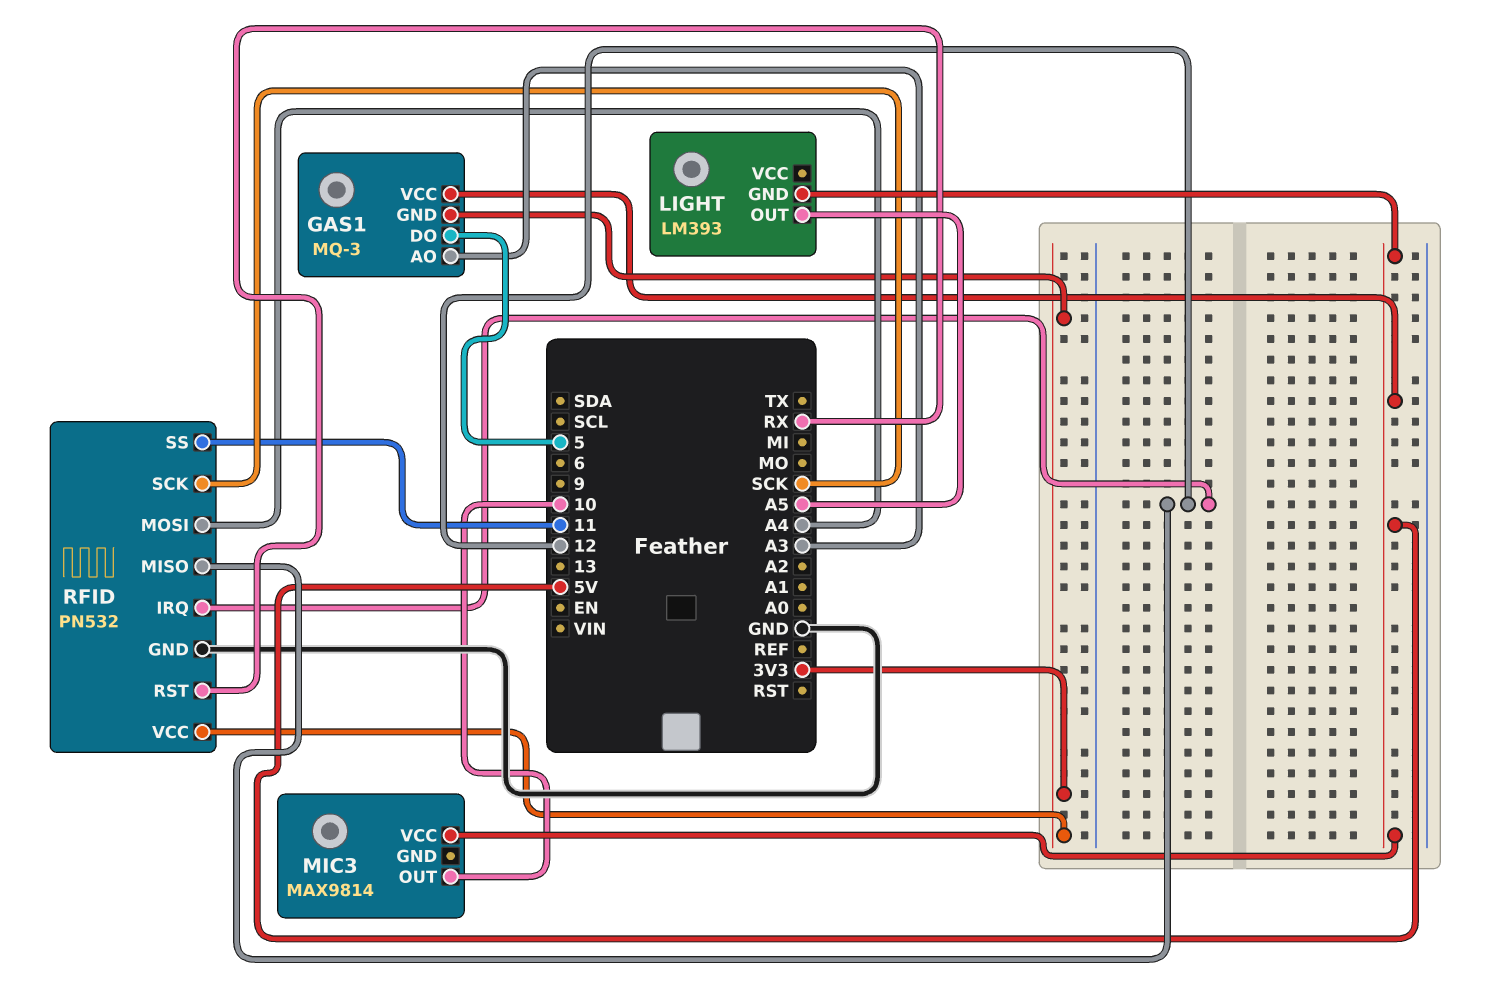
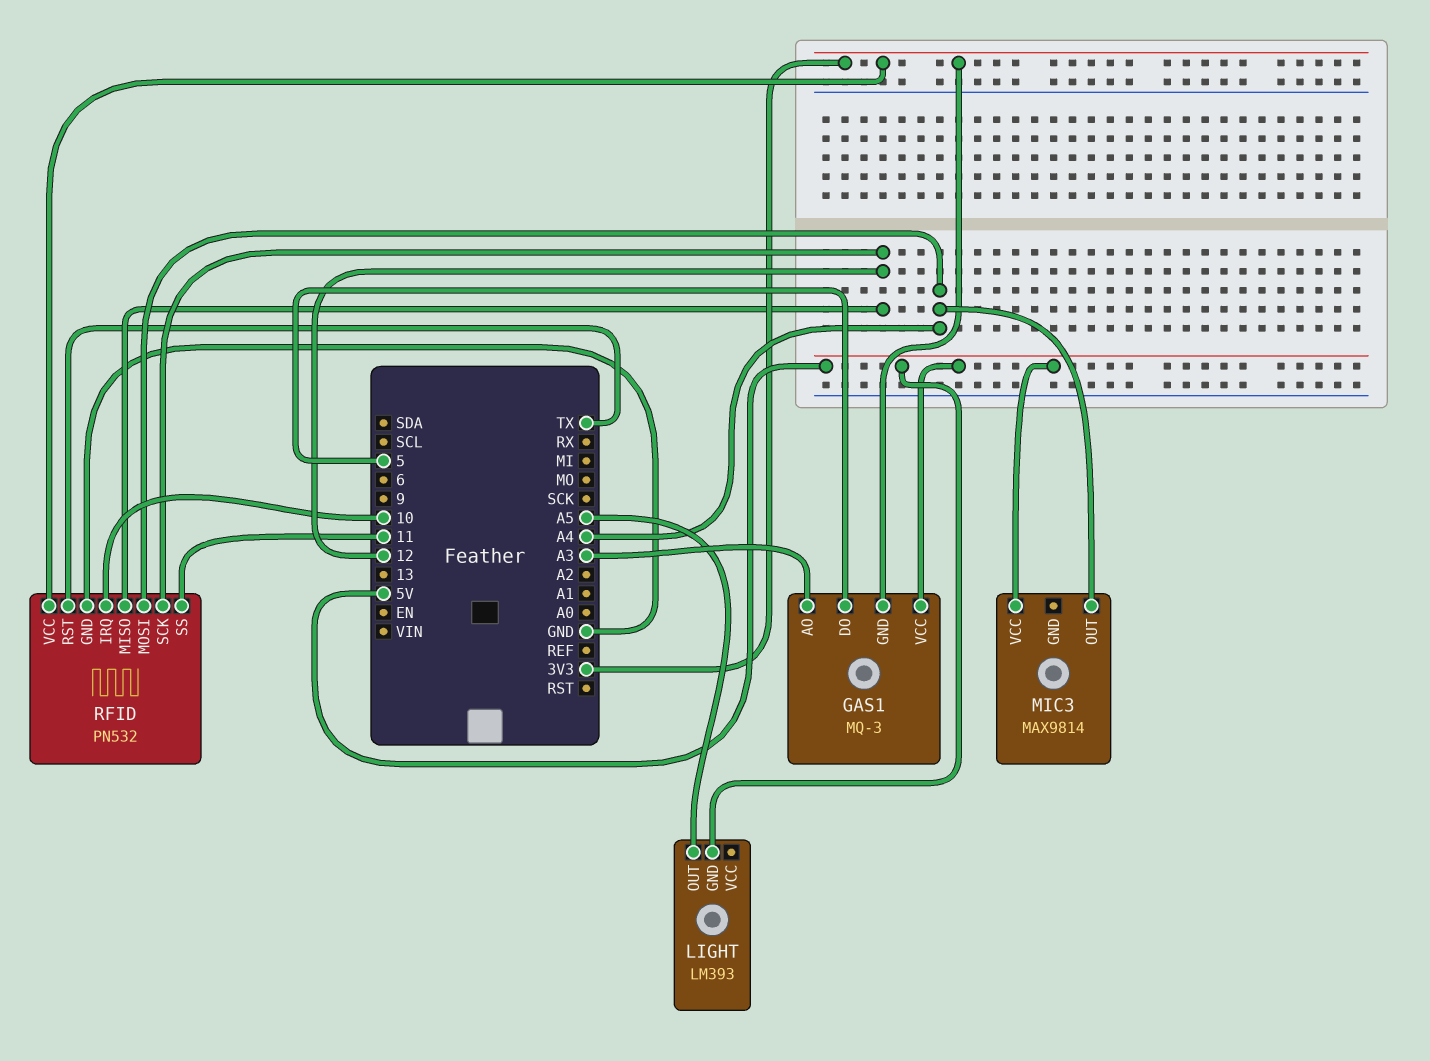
MIC3 pin OUT: 10 -> A4
RFID pin IRQ: 12 -> 10
RFID pin RST: RX -> TX
RFID pin SCK: SCK -> 12

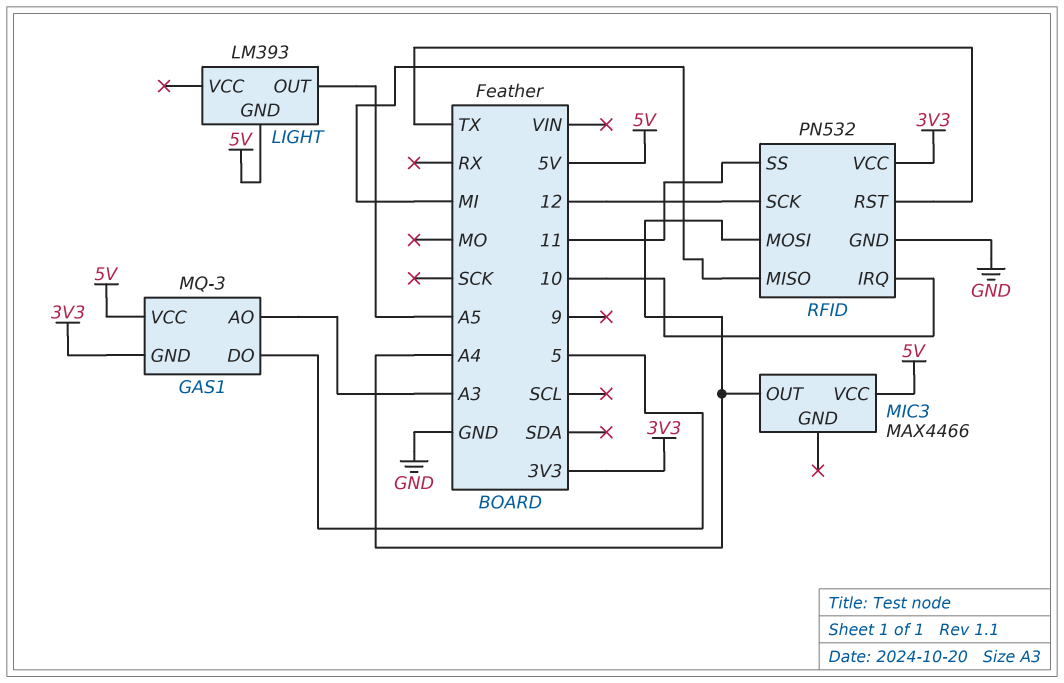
MIC3: MAX9814 -> MAX4466
RFID pin MISO: 12 -> MI

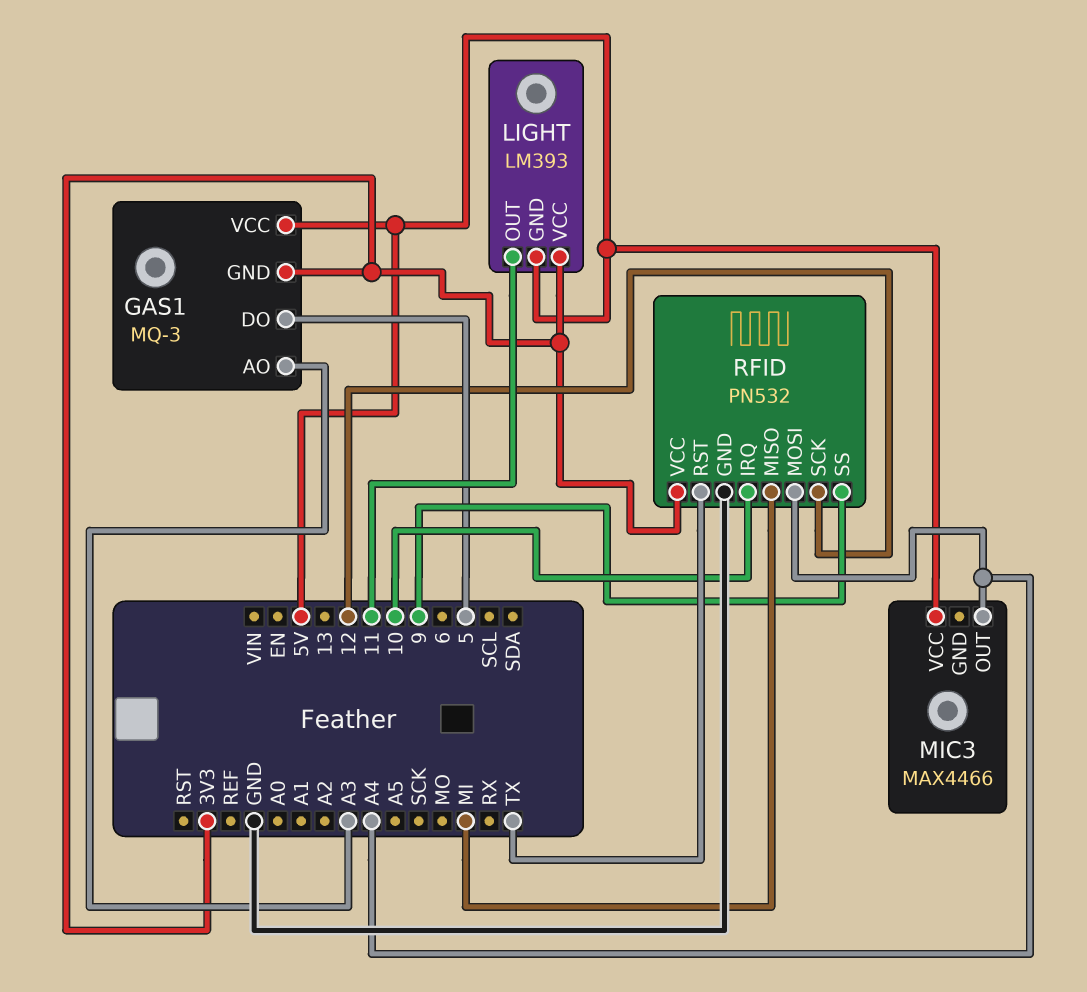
LIGHT pin OUT: A5 -> 11
LIGHT pin VCC: none -> 3V3
RFID pin SS: 11 -> 9

